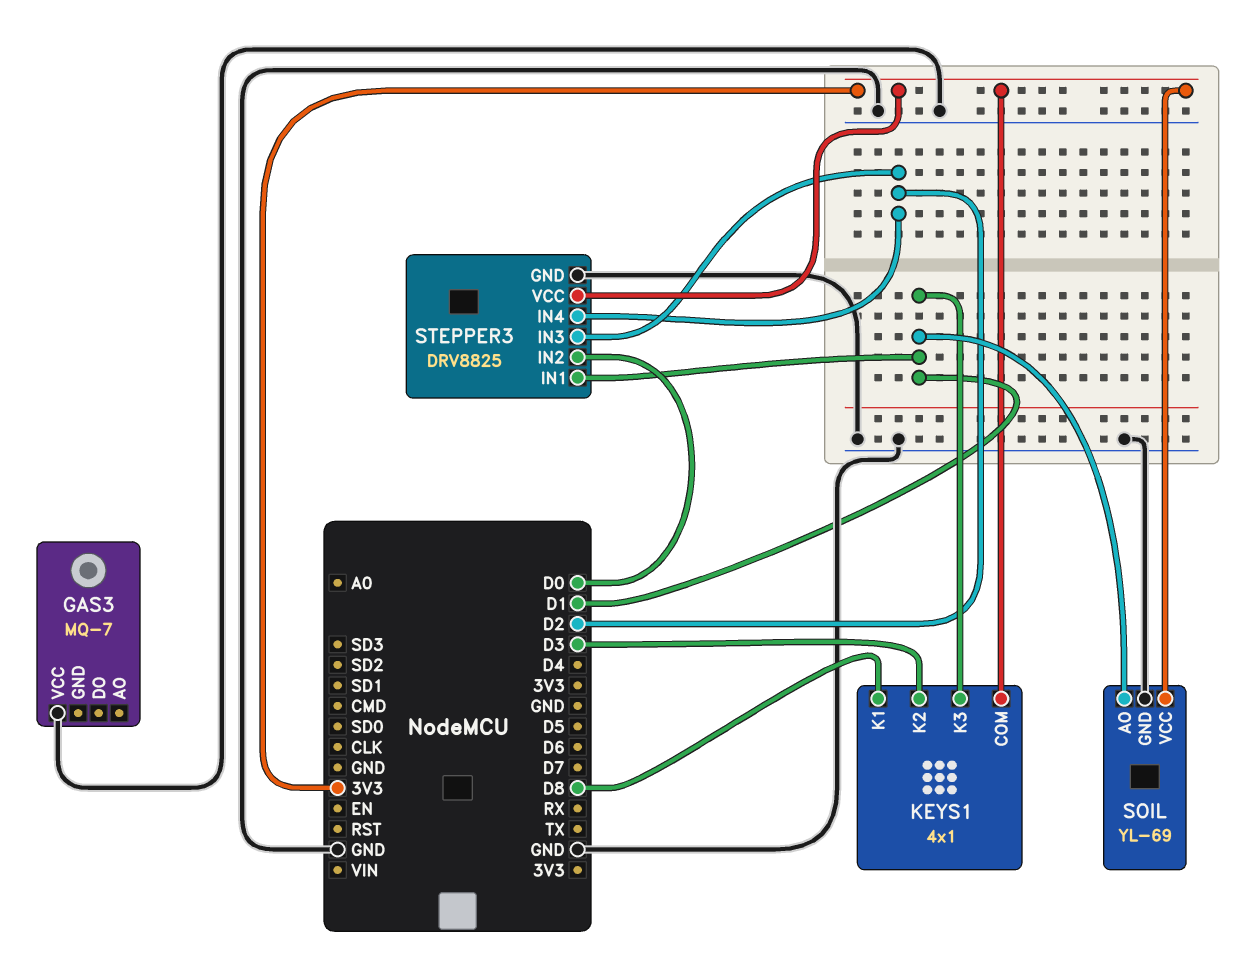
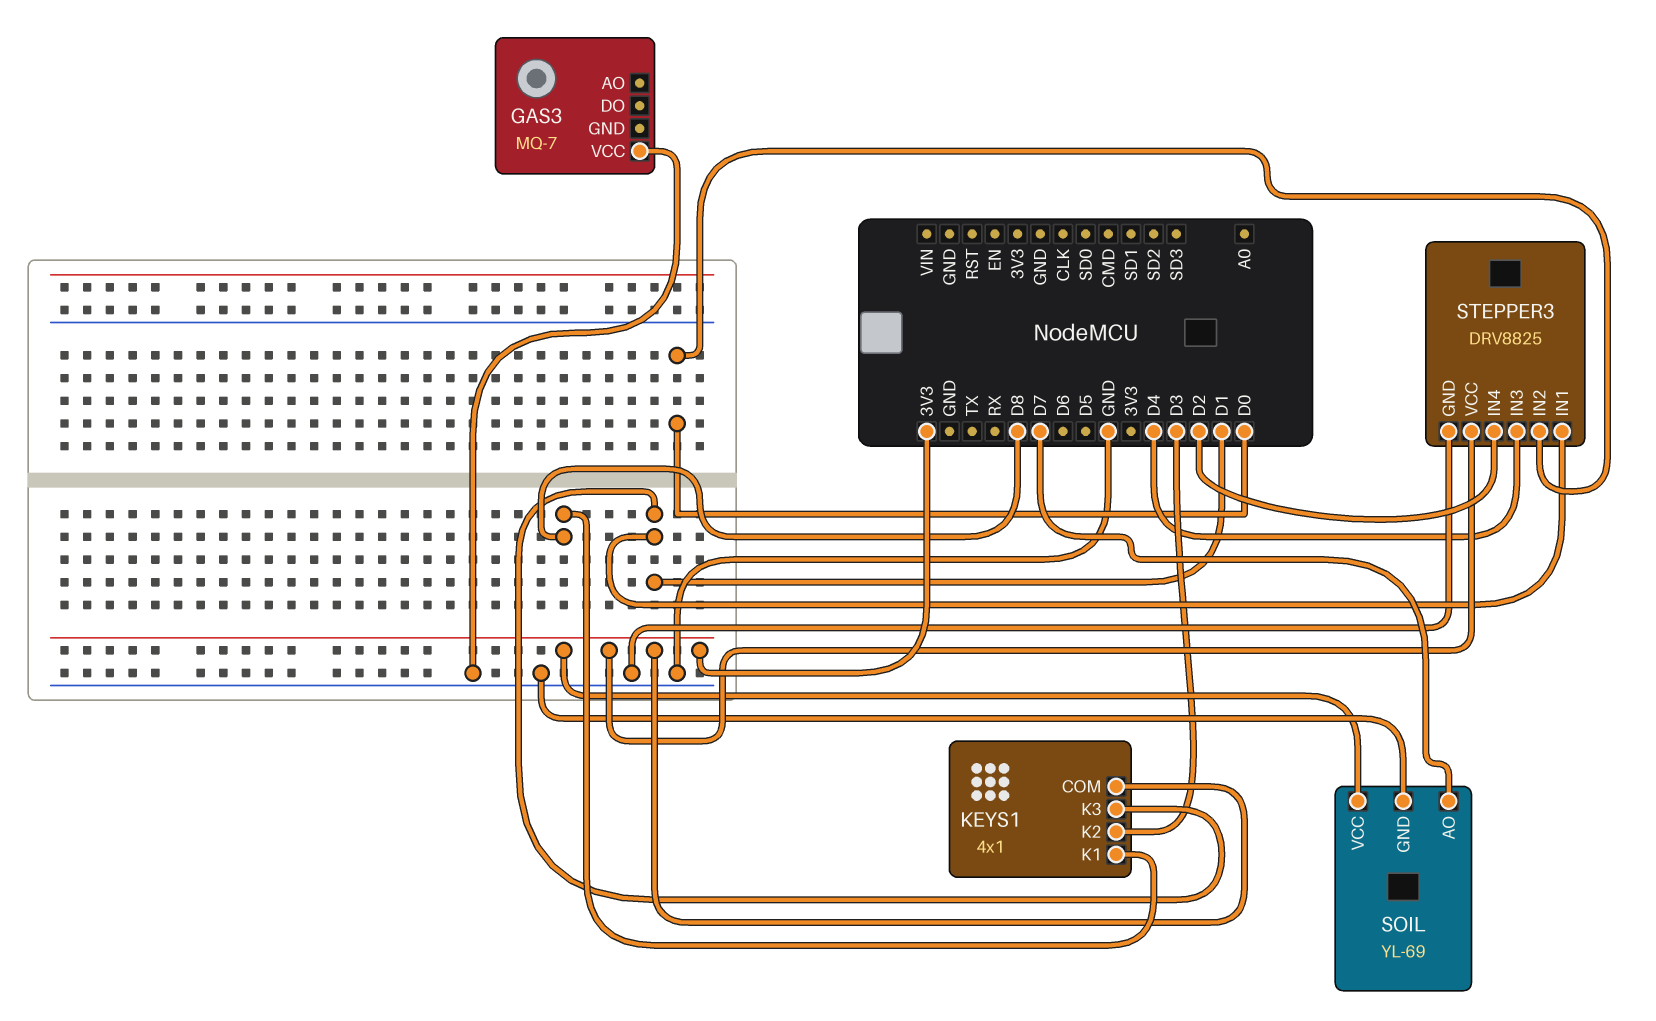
SOIL pin AO: D1 -> D7
STEPPER3 pin IN3: D2 -> D4

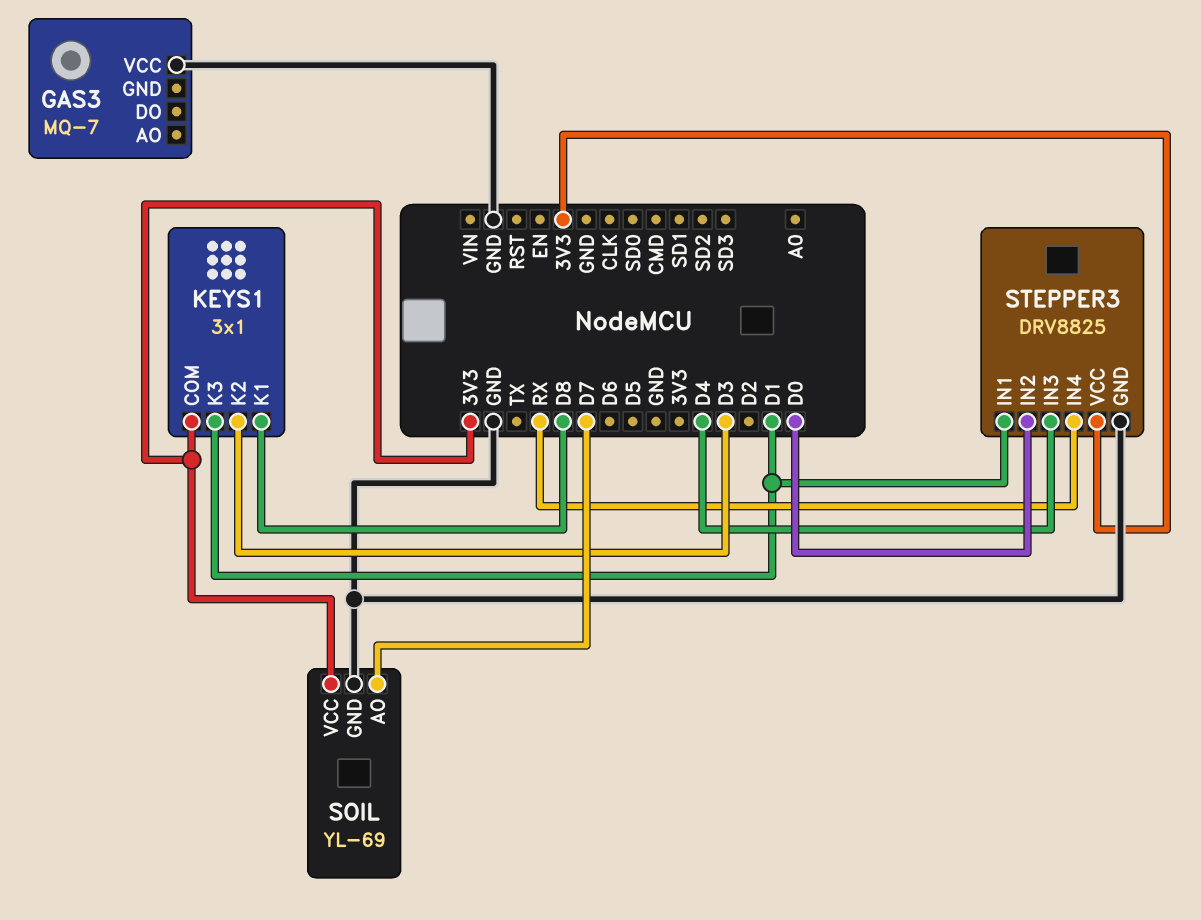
KEYS1: 4x1 -> 3x1
STEPPER3 pin IN4: D2 -> RX

